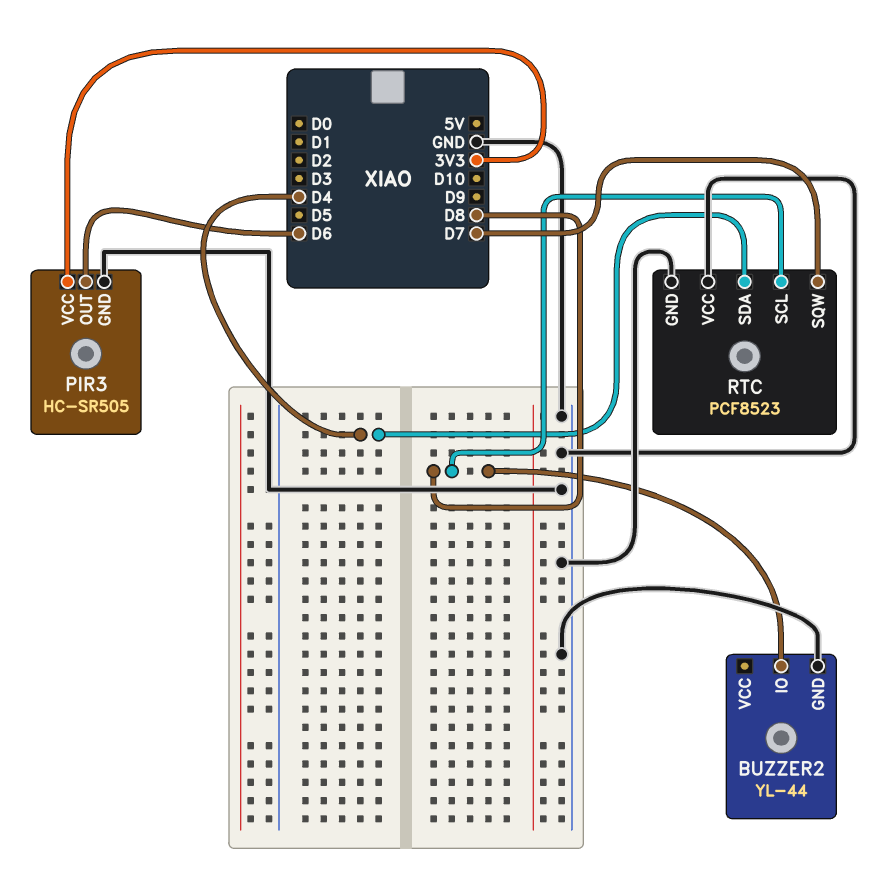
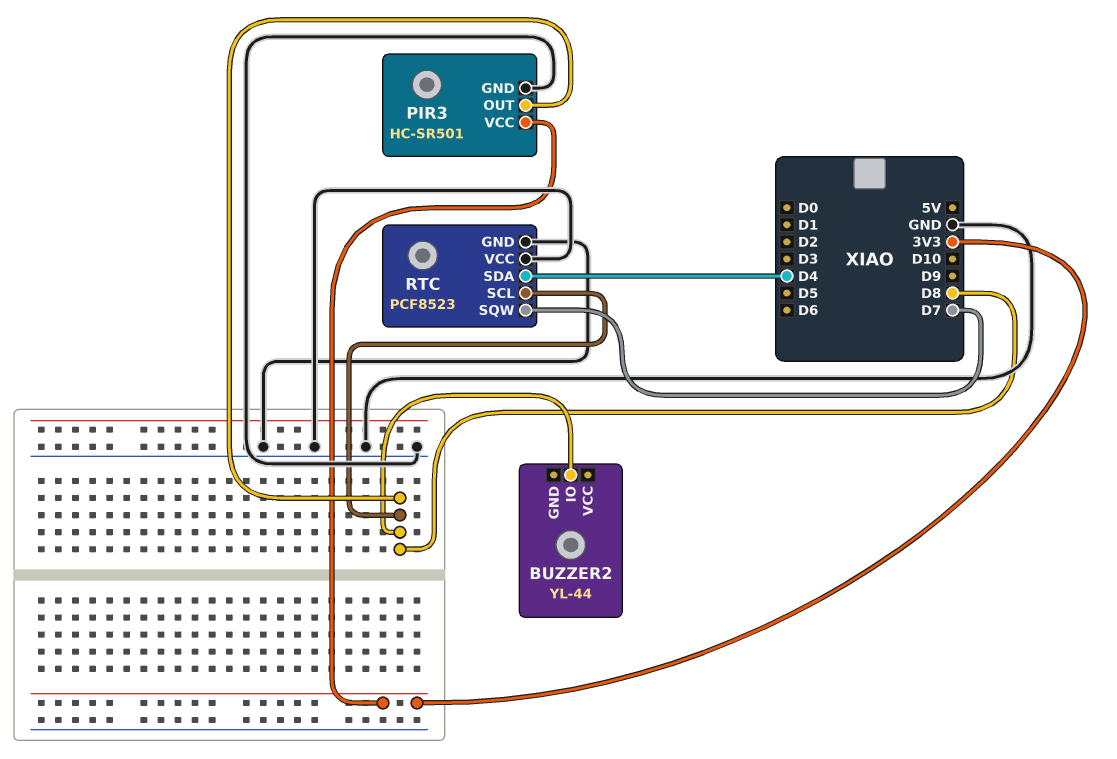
BUZZER2 pin GND: GND -> none
PIR3: HC-SR505 -> HC-SR501
PIR3 pin OUT: D6 -> D8

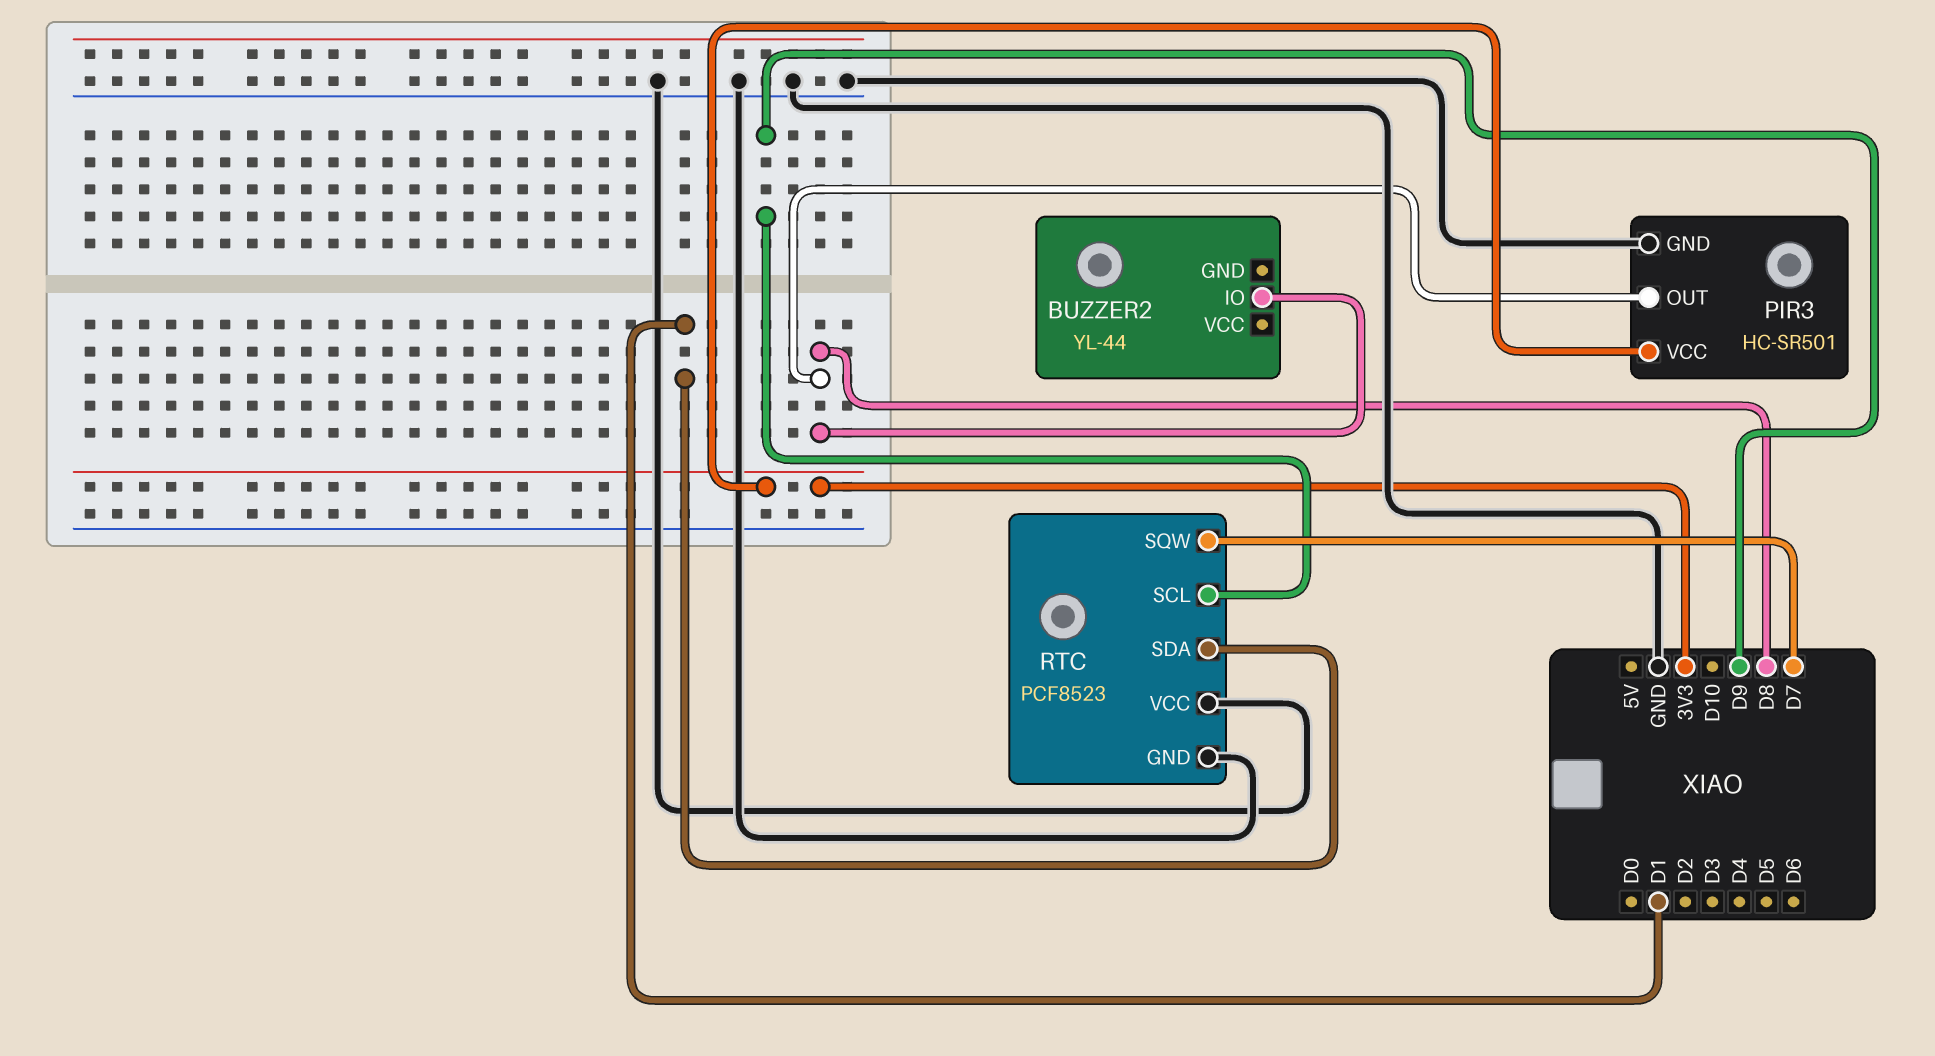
RTC pin SCL: D8 -> D9
RTC pin SDA: D4 -> D1

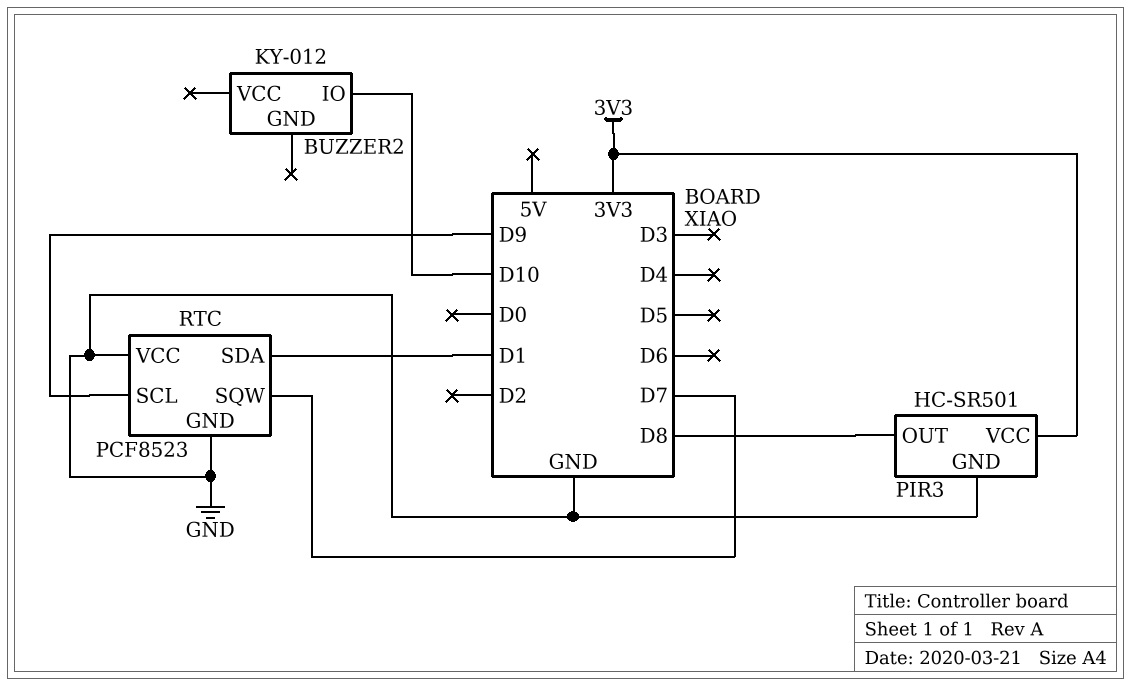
BUZZER2: YL-44 -> KY-012
BUZZER2 pin IO: D8 -> D10

